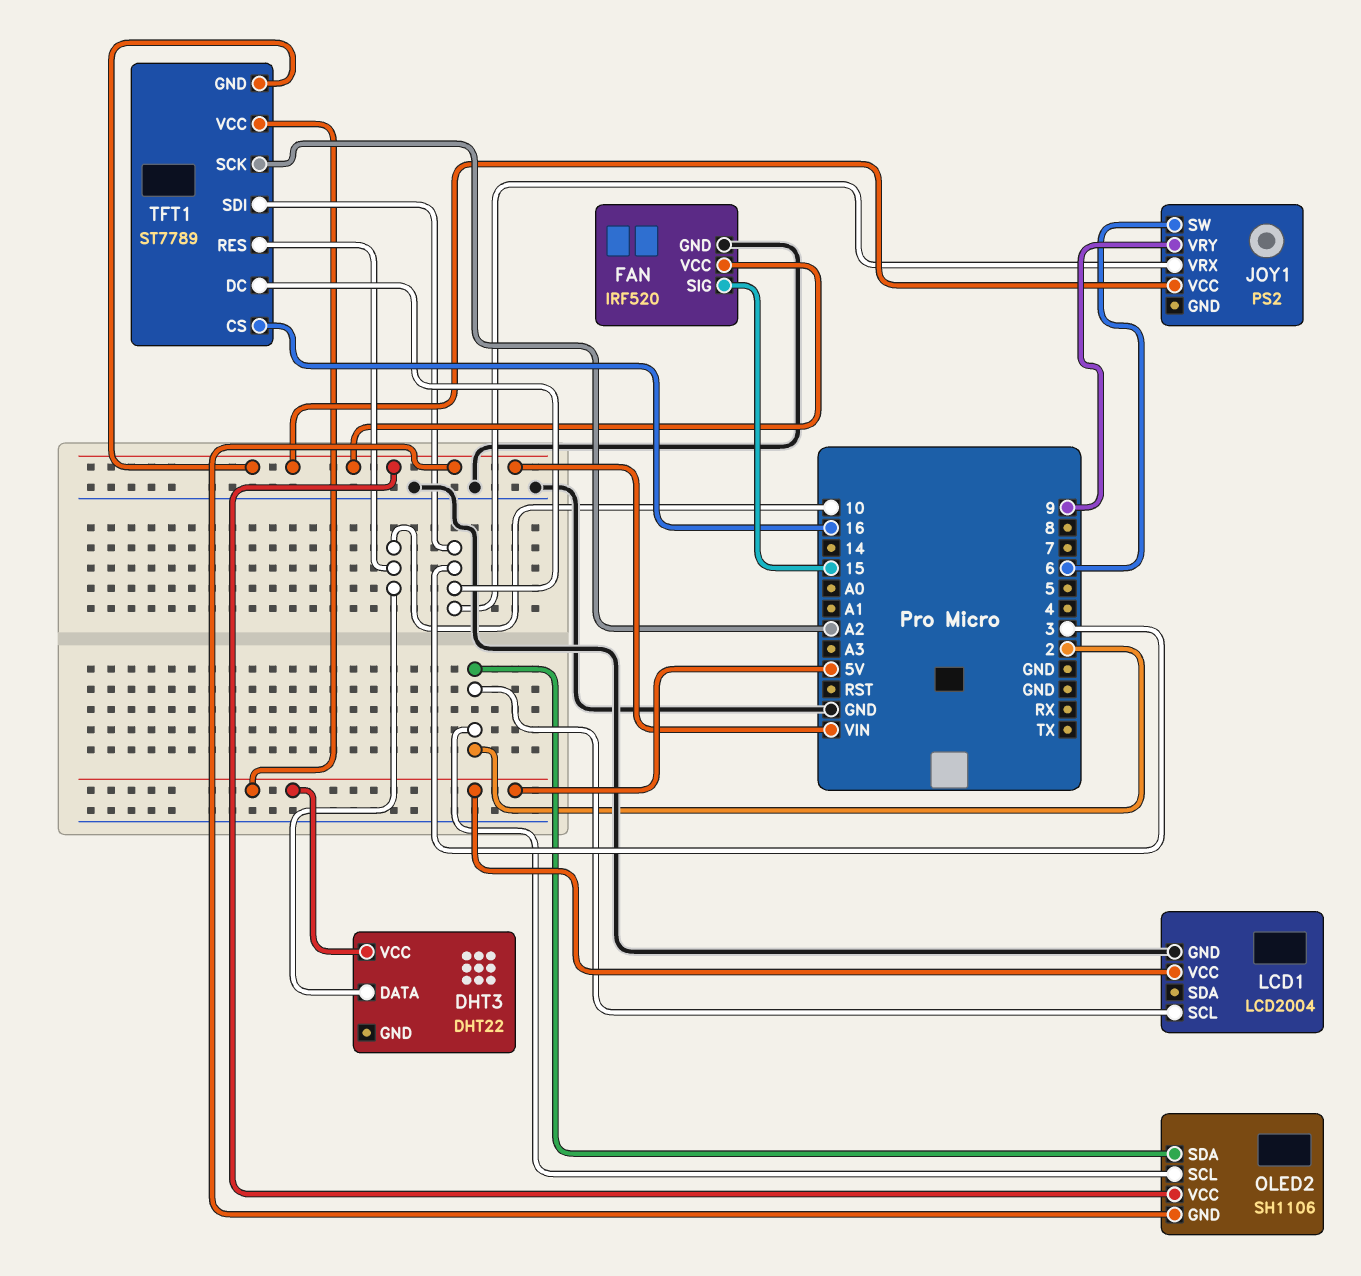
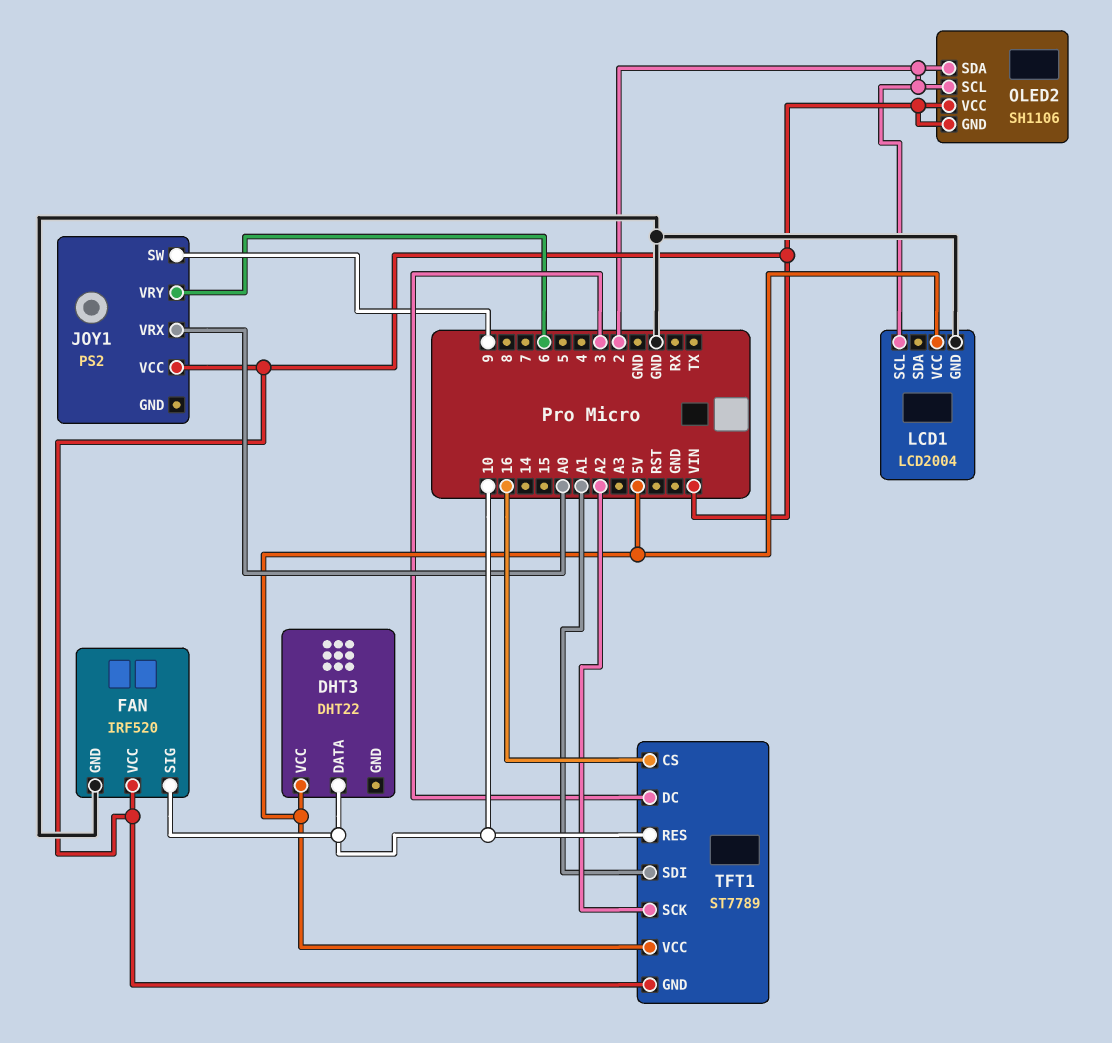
FAN pin SIG: 15 -> 10
JOY1 pin SW: 6 -> 9
JOY1 pin VRX: 3 -> A0
JOY1 pin VRY: 9 -> 6
TFT1 pin SDI: 3 -> A1

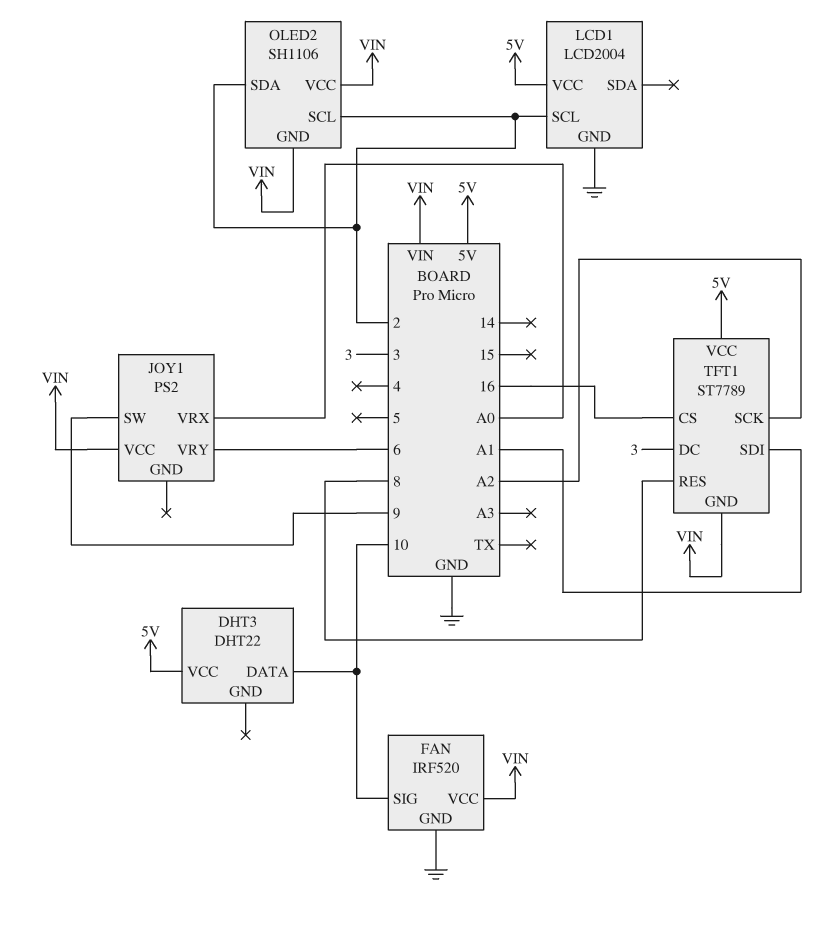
TFT1 pin RES: 10 -> 8

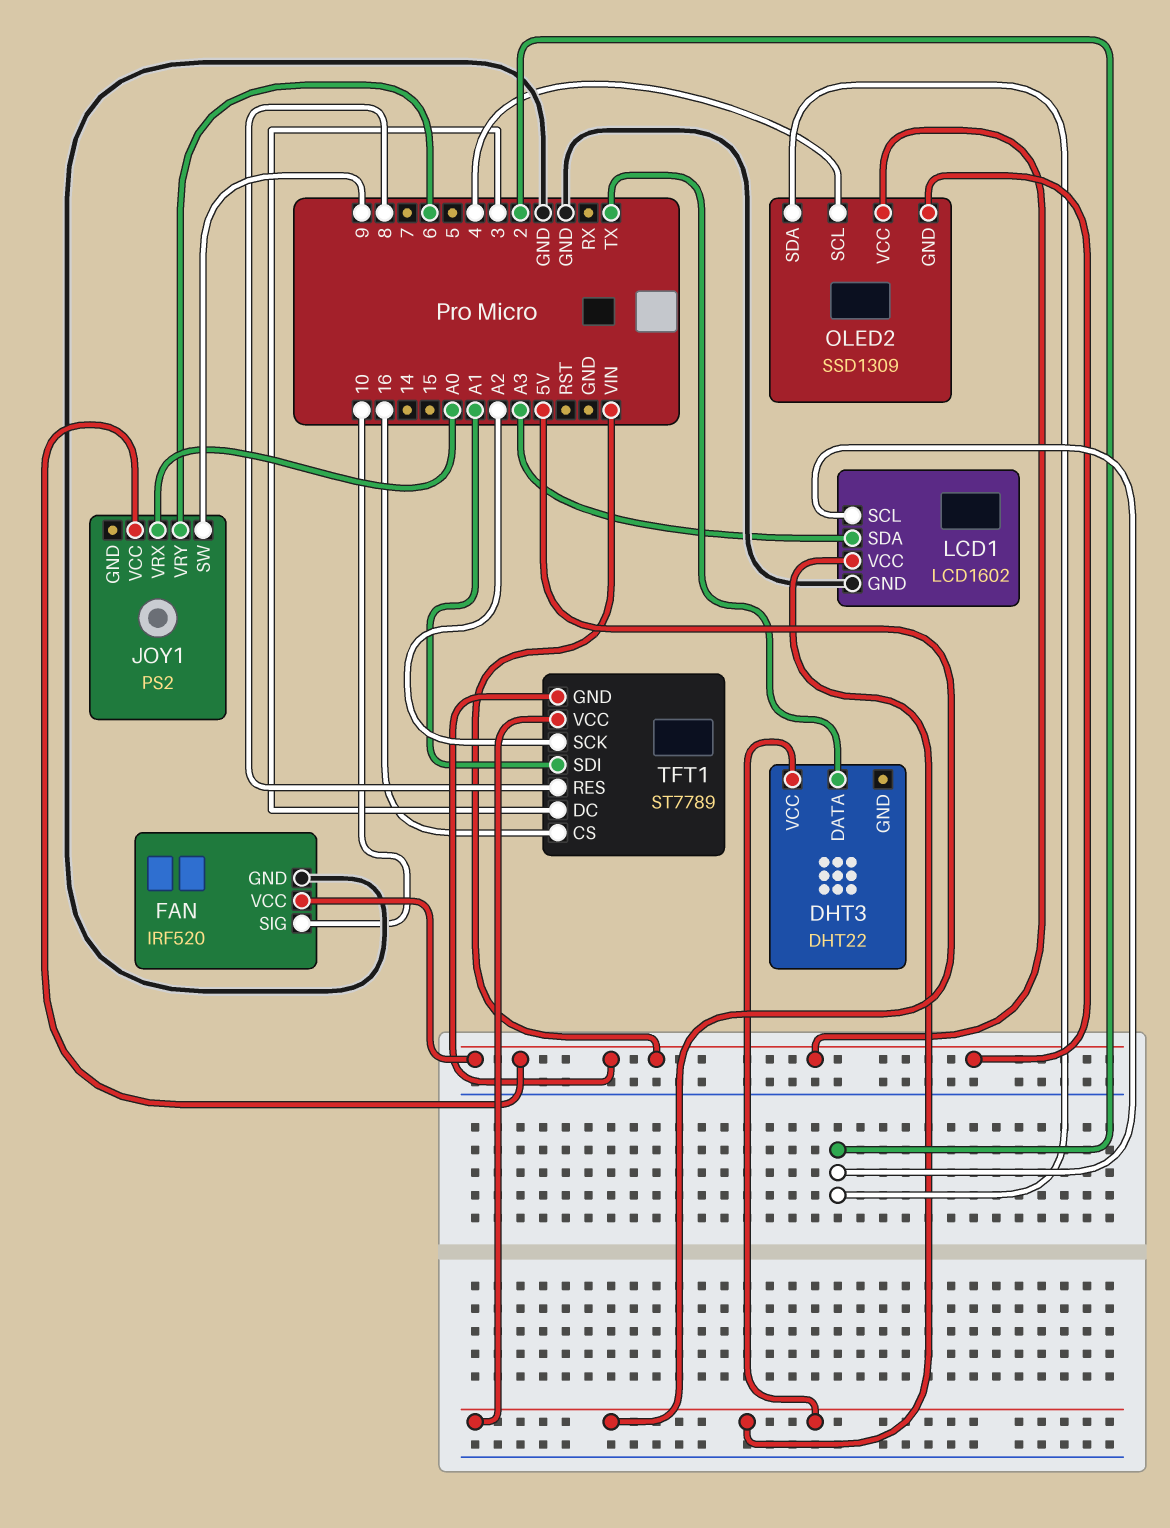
DHT3 pin DATA: 10 -> TX
LCD1: LCD2004 -> LCD1602
LCD1 pin SDA: none -> A3
OLED2: SH1106 -> SSD1309
OLED2 pin SCL: 2 -> 4

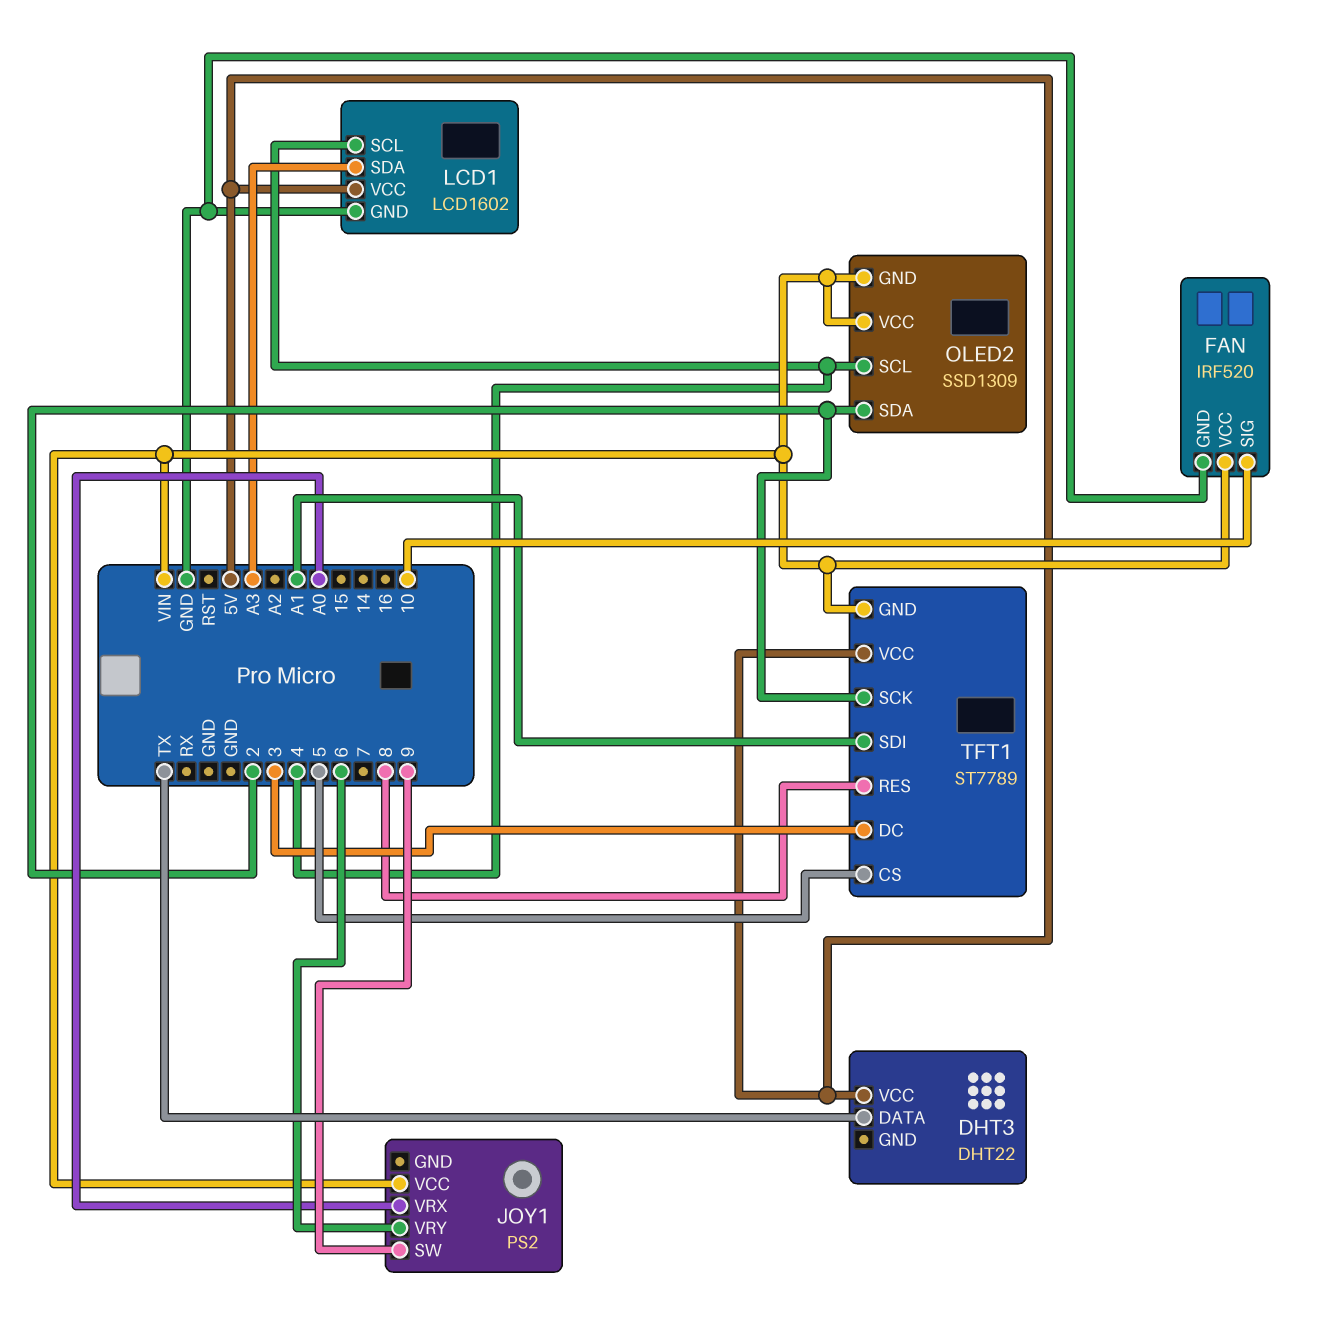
LCD1 pin SCL: 2 -> 4
TFT1 pin CS: 16 -> 5
TFT1 pin SCK: A2 -> 2

